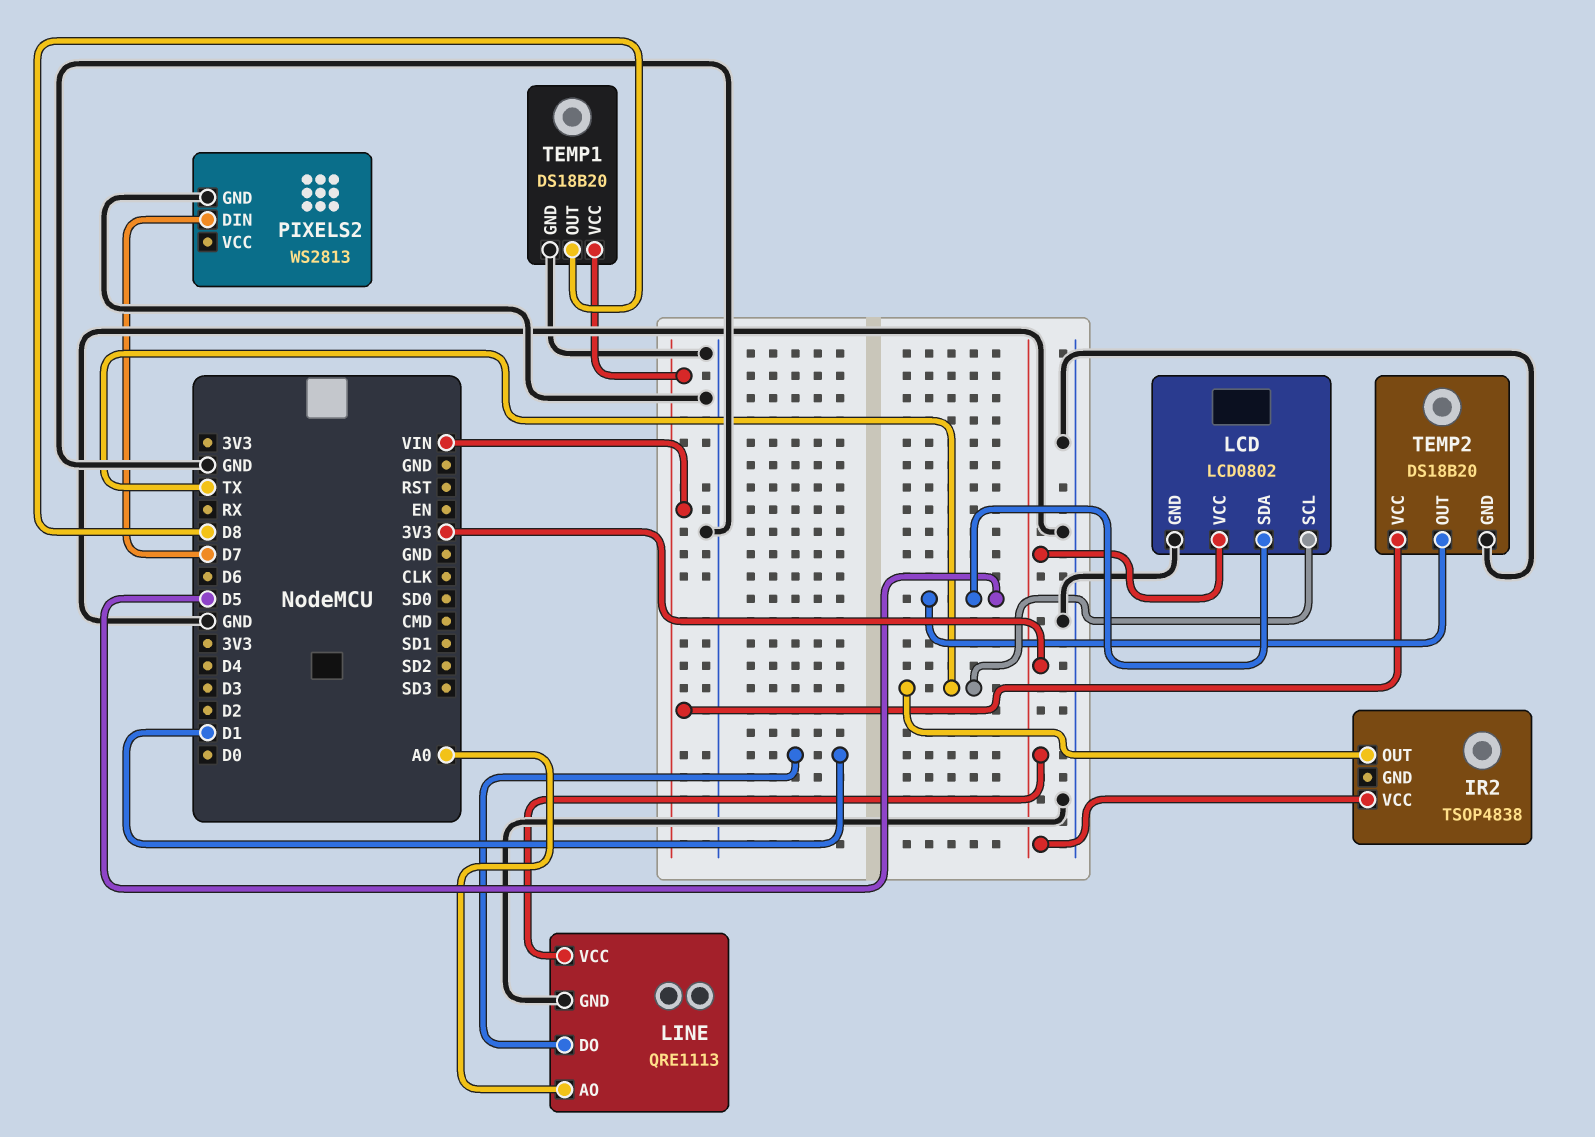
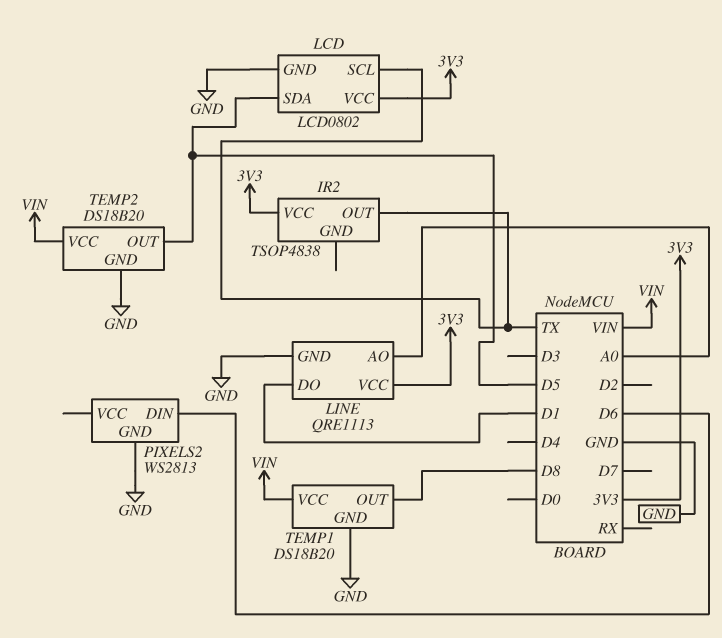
PIXELS2 pin DIN: D7 -> D6

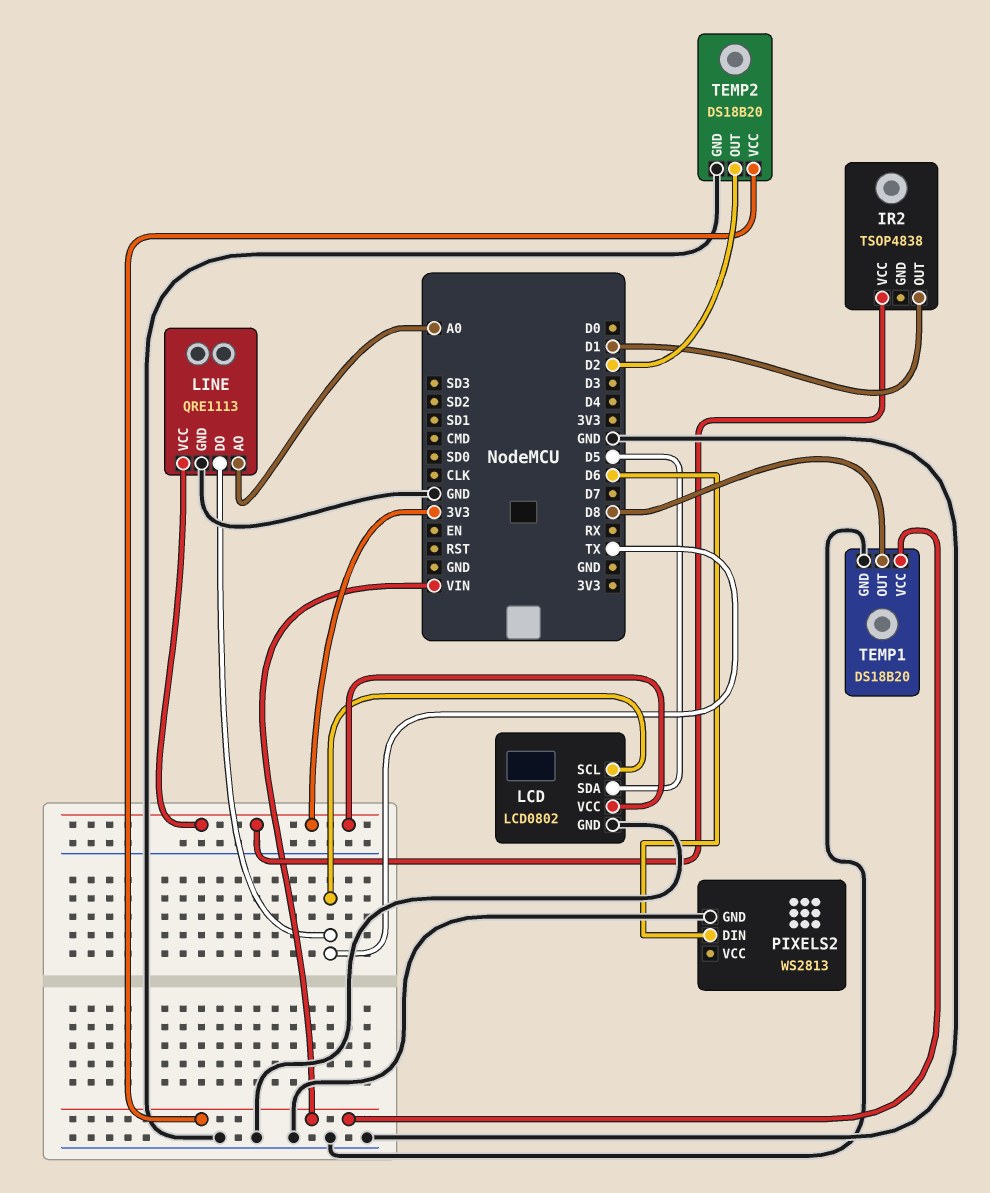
IR2 pin OUT: TX -> D1
LINE pin DO: D1 -> TX
TEMP2 pin OUT: D5 -> D2

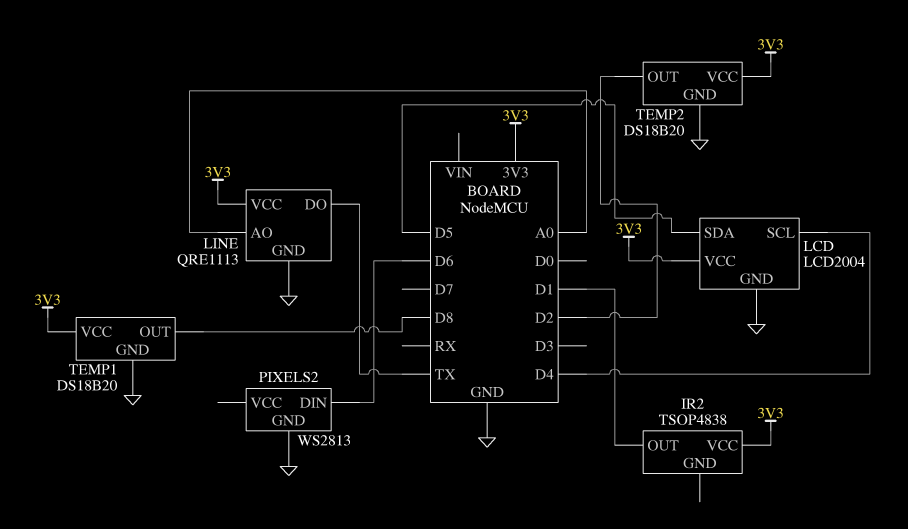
LCD: LCD0802 -> LCD2004
LCD pin SCL: TX -> D4
TEMP1 pin VCC: VIN -> 3V3
TEMP2 pin VCC: VIN -> 3V3

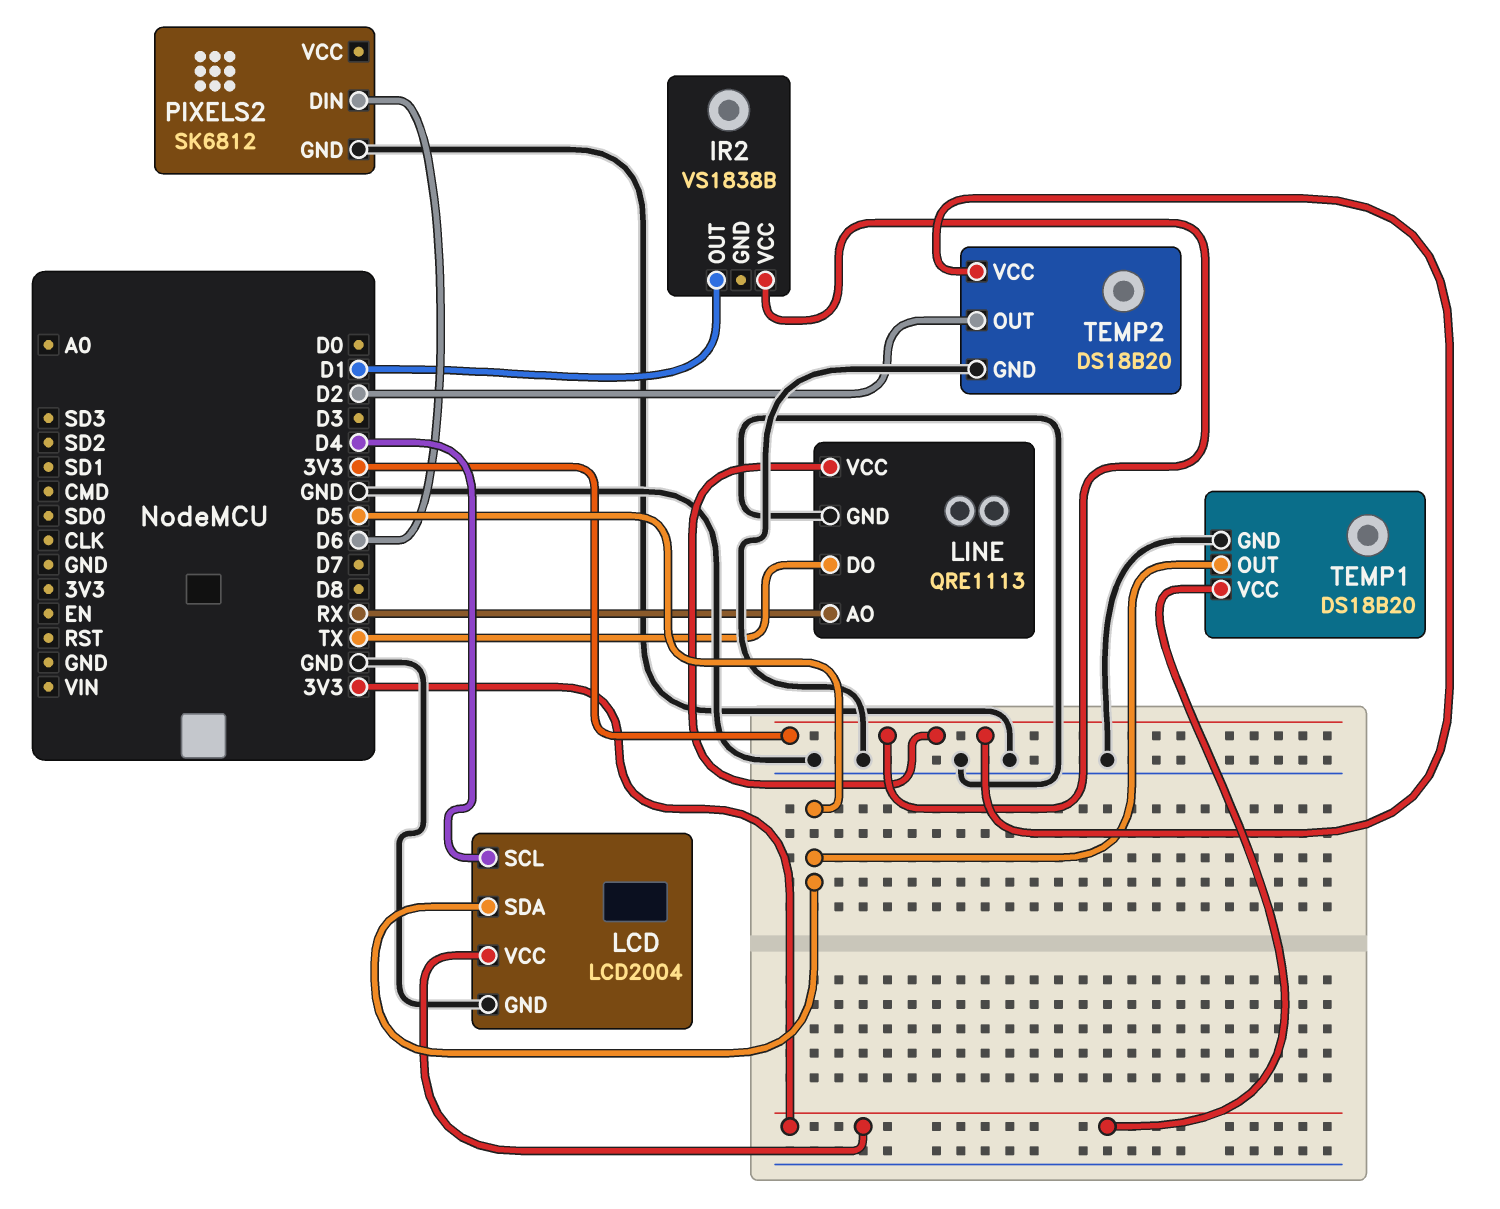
IR2: TSOP4838 -> VS1838B
LINE pin AO: A0 -> RX
PIXELS2: WS2813 -> SK6812
TEMP1 pin OUT: D8 -> D5

